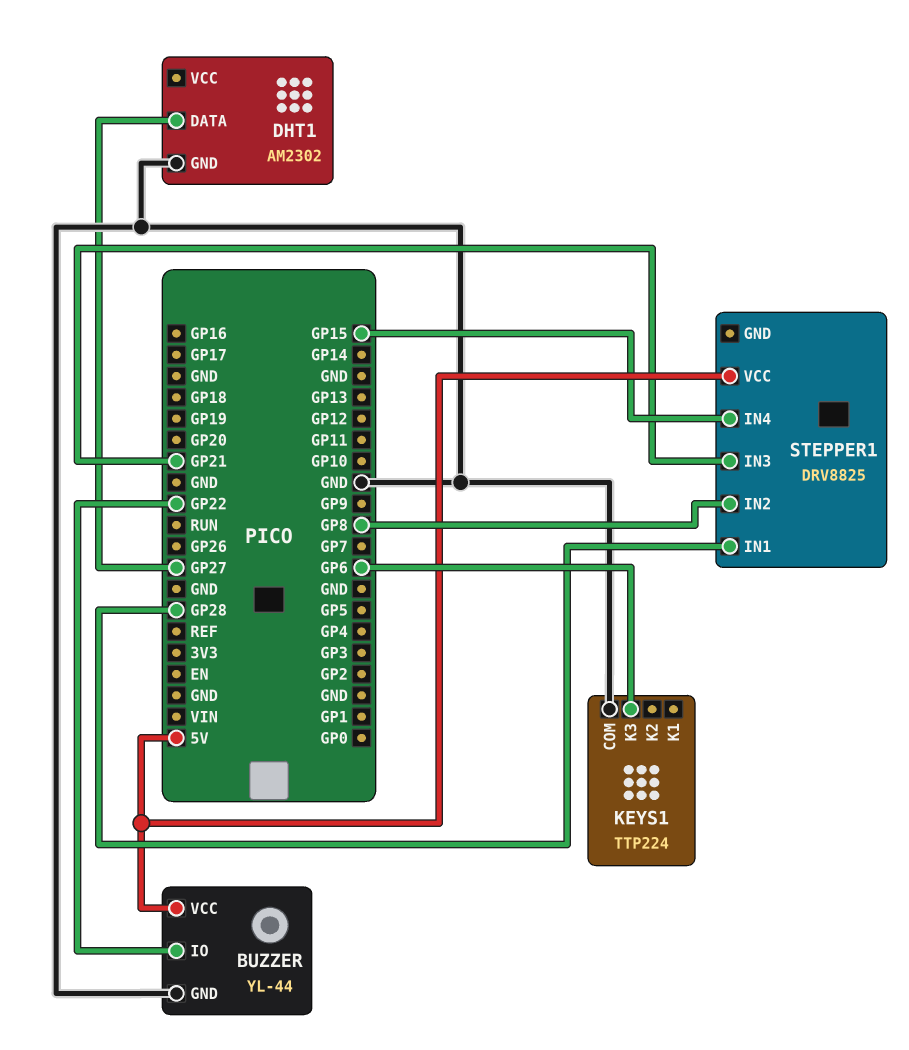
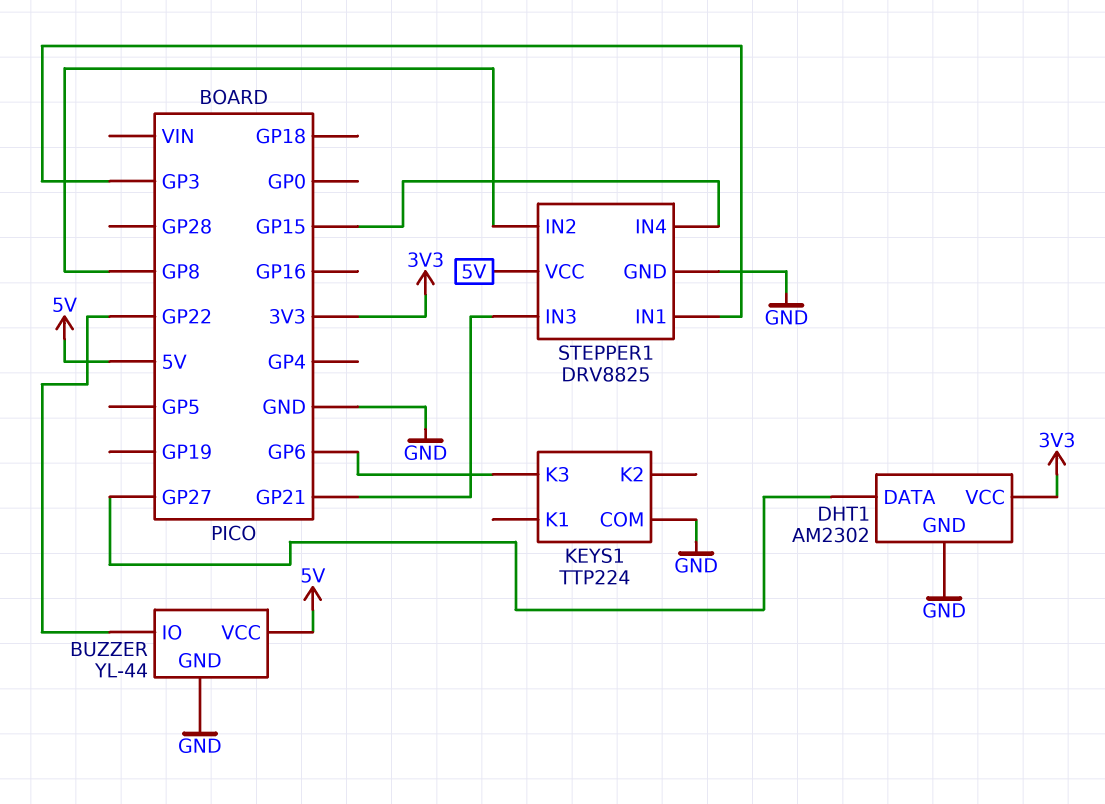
DHT1 pin VCC: none -> 3V3
STEPPER1 pin GND: none -> GND
STEPPER1 pin IN1: GP28 -> GP3

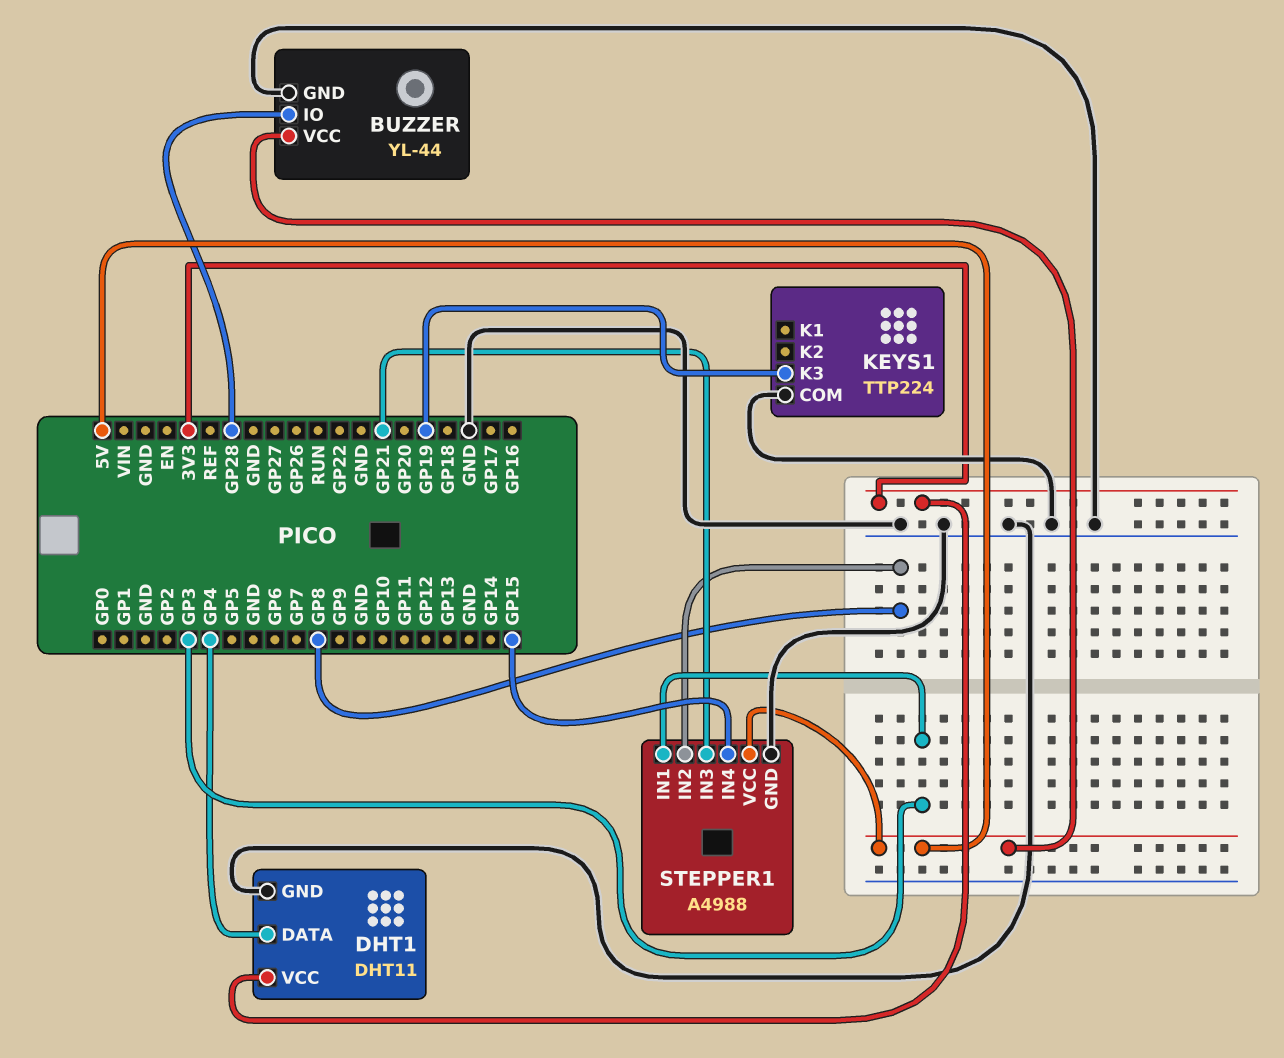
BUZZER pin IO: GP22 -> GP28
DHT1: AM2302 -> DHT11
DHT1 pin DATA: GP27 -> GP4
KEYS1 pin K3: GP6 -> GP19
STEPPER1: DRV8825 -> A4988

